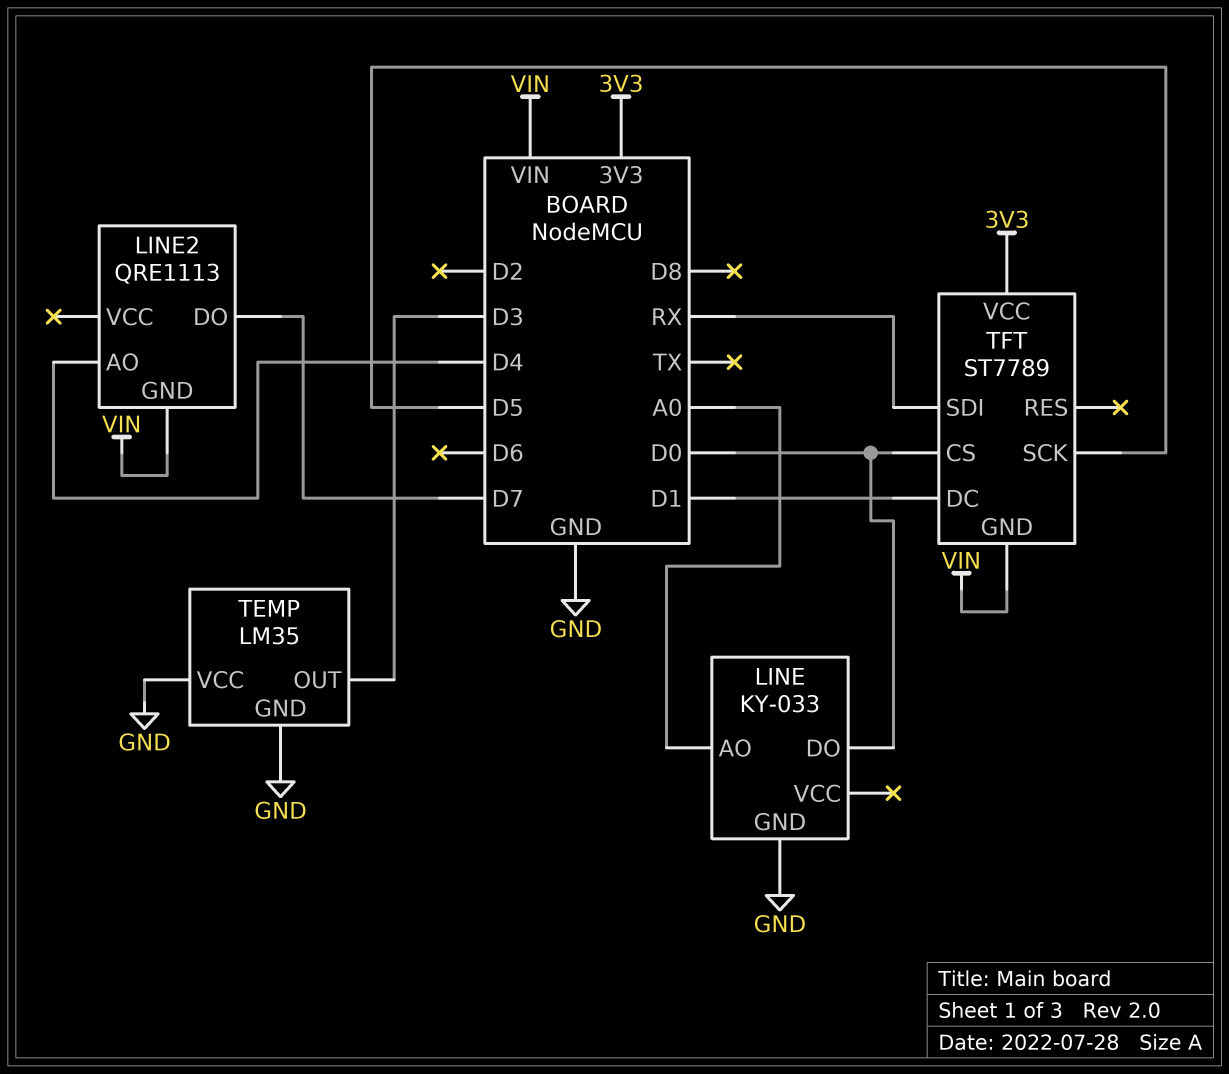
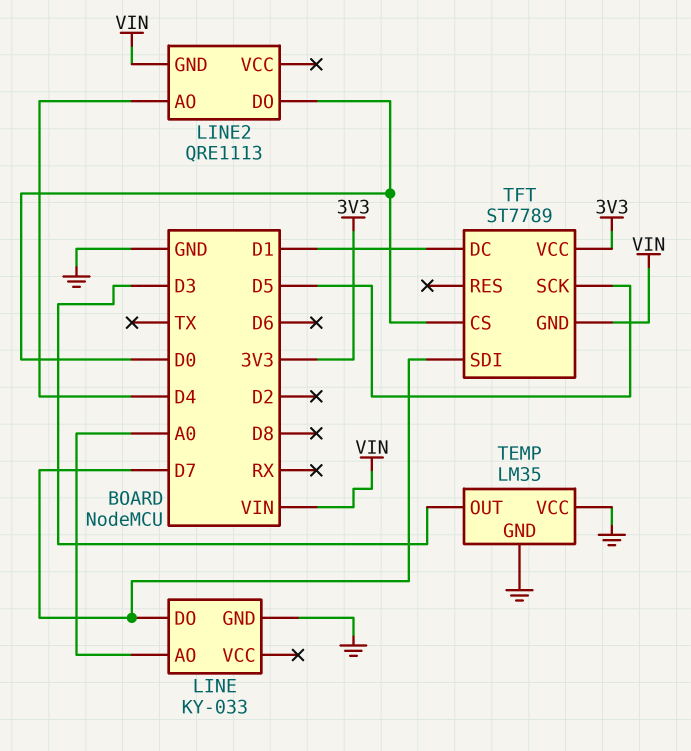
LINE pin DO: D0 -> D7
LINE2 pin DO: D7 -> D0
TFT pin SDI: RX -> D7

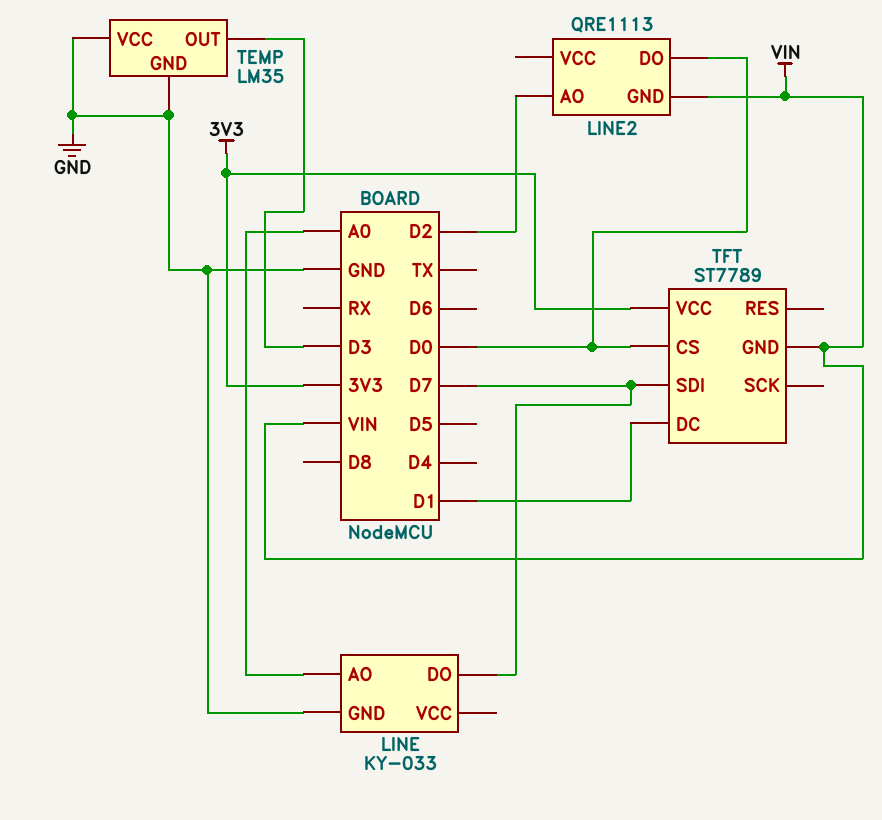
LINE2 pin AO: D4 -> D2
TFT pin SCK: D5 -> none

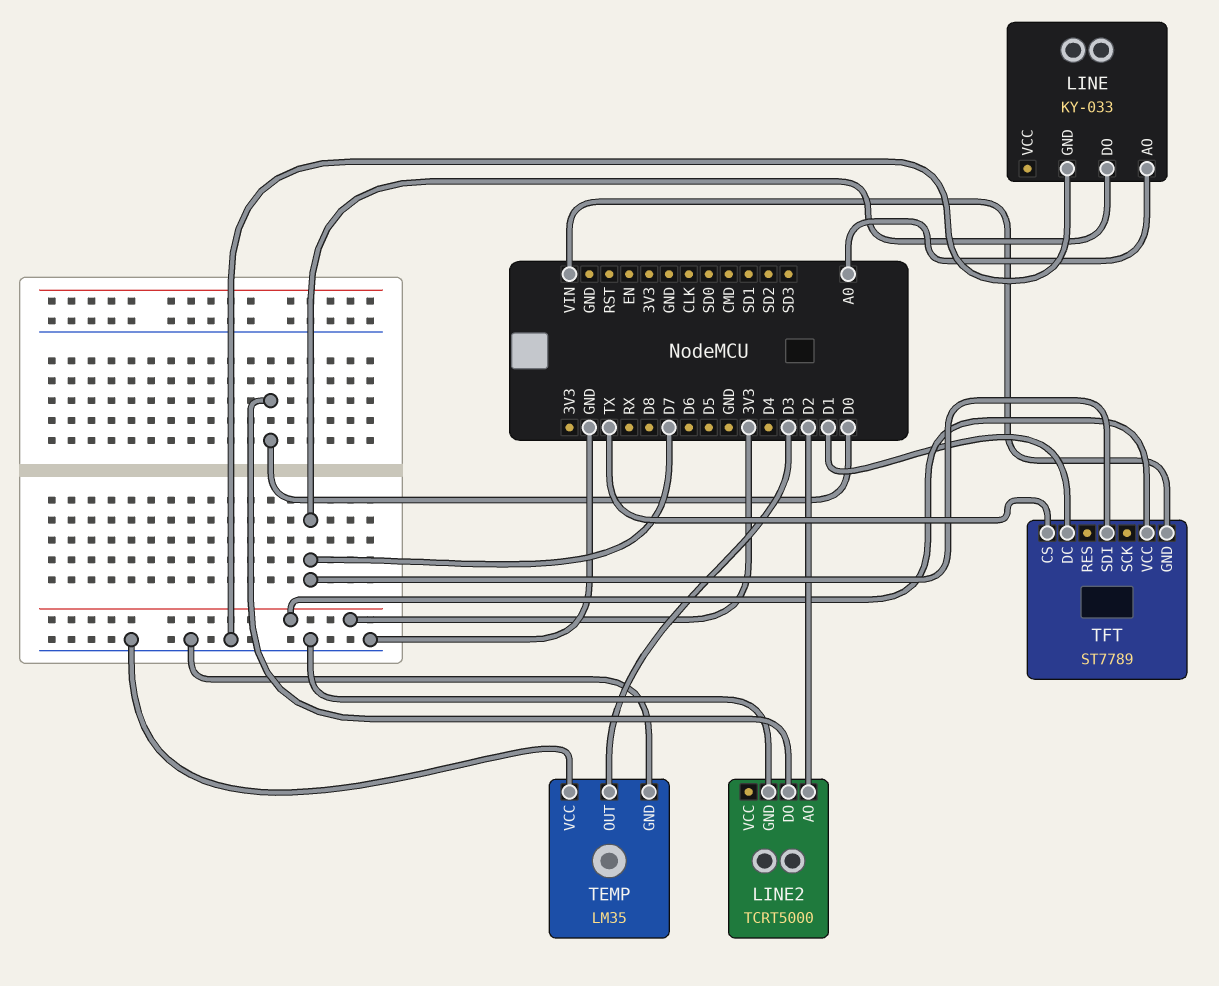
LINE2: QRE1113 -> TCRT5000
LINE2 pin GND: VIN -> GND
TFT pin CS: D0 -> TX

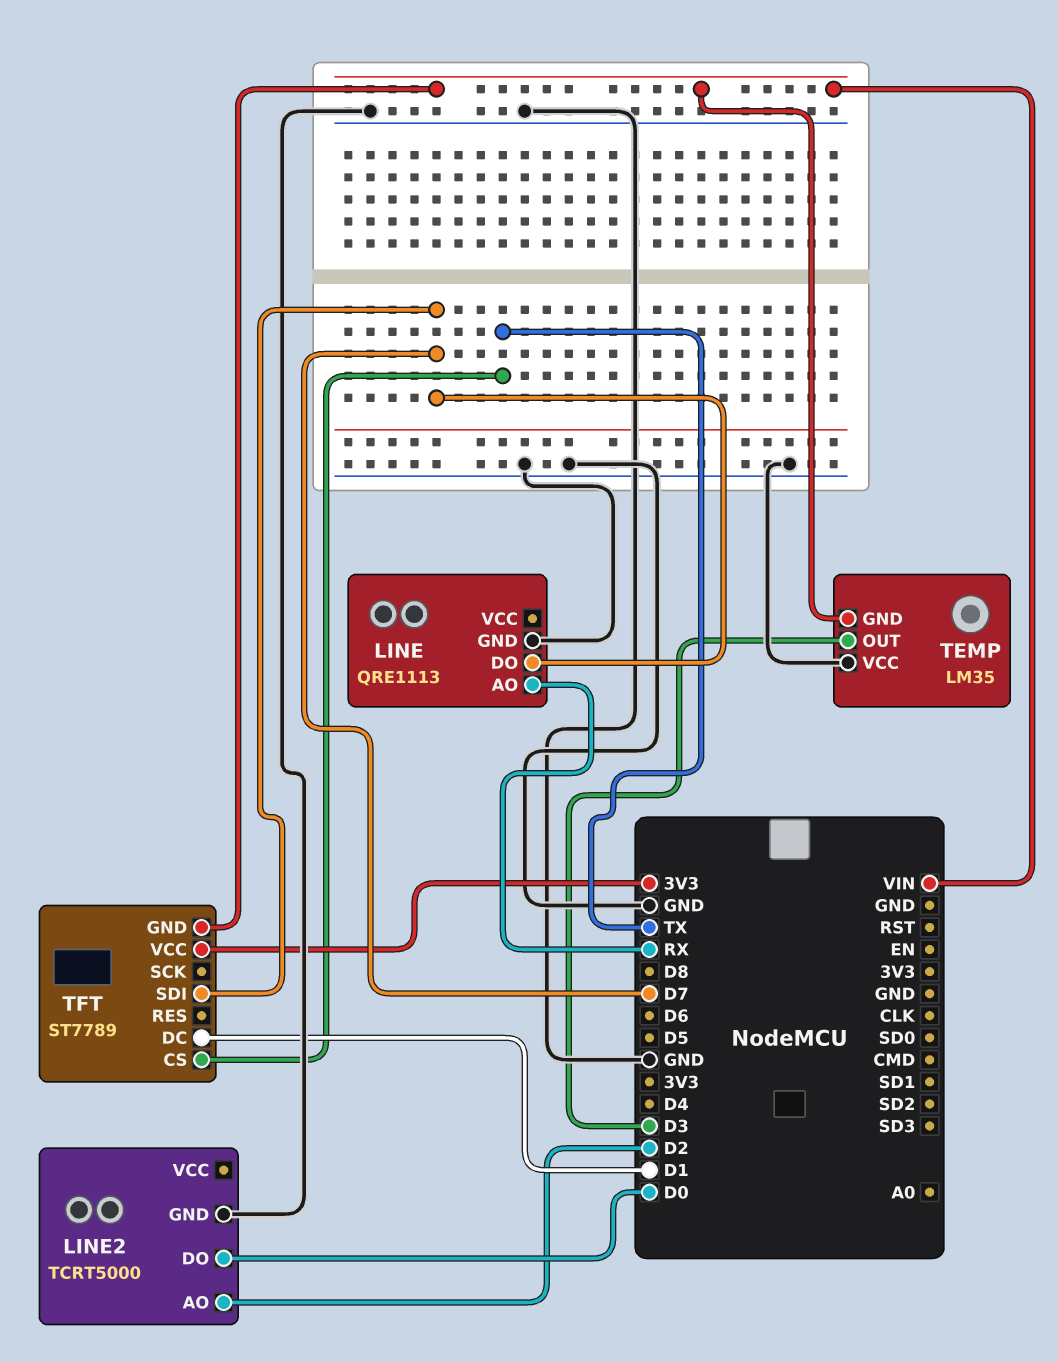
LINE: KY-033 -> QRE1113
LINE pin AO: A0 -> RX
TEMP pin GND: GND -> VIN

